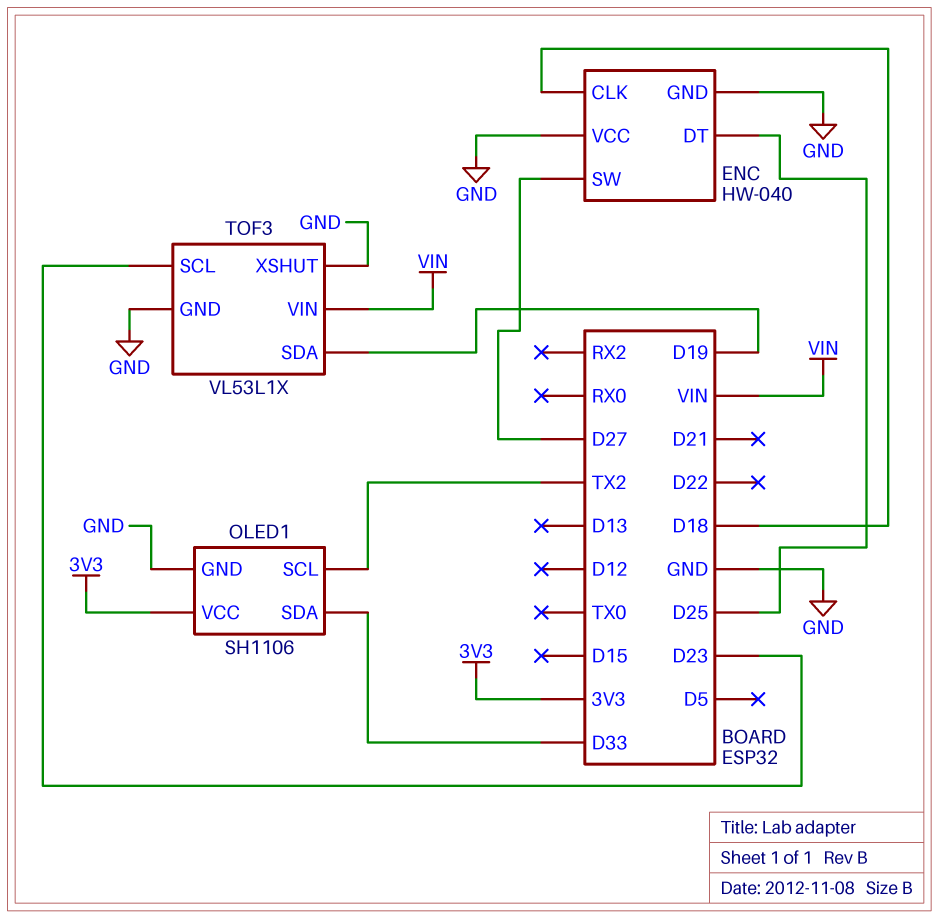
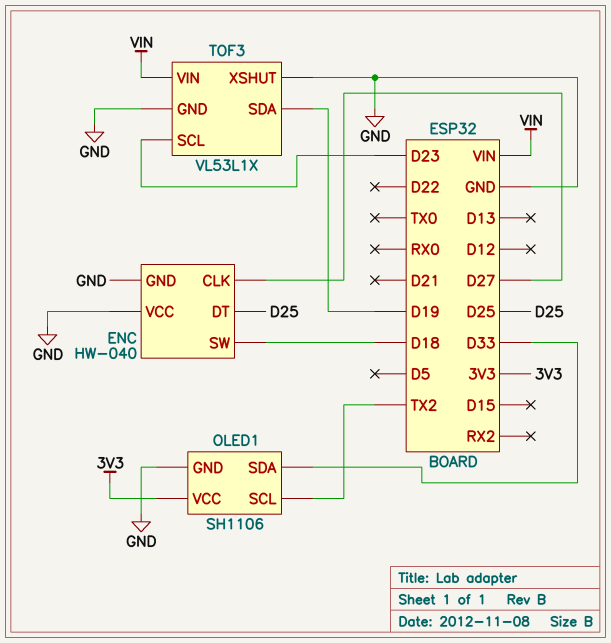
ENC pin CLK: D18 -> D27
ENC pin SW: D27 -> D18

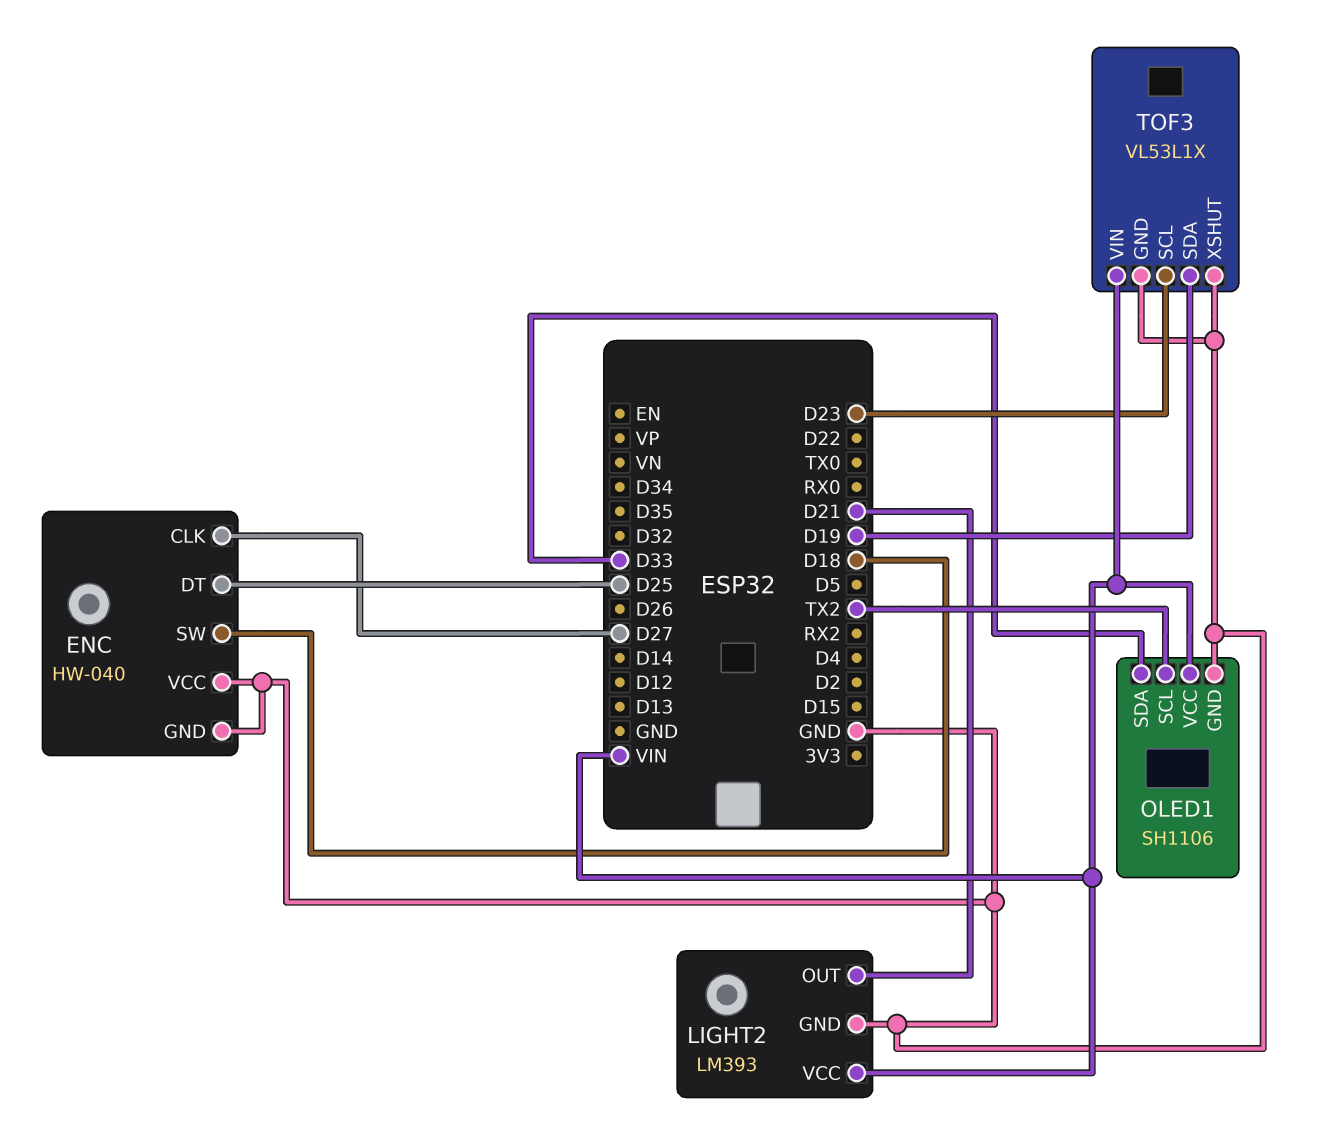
LIGHT2: none -> LM393
LIGHT2 pin GND: none -> GND
LIGHT2 pin OUT: none -> D21
LIGHT2 pin VCC: none -> VIN
OLED1 pin VCC: 3V3 -> VIN

